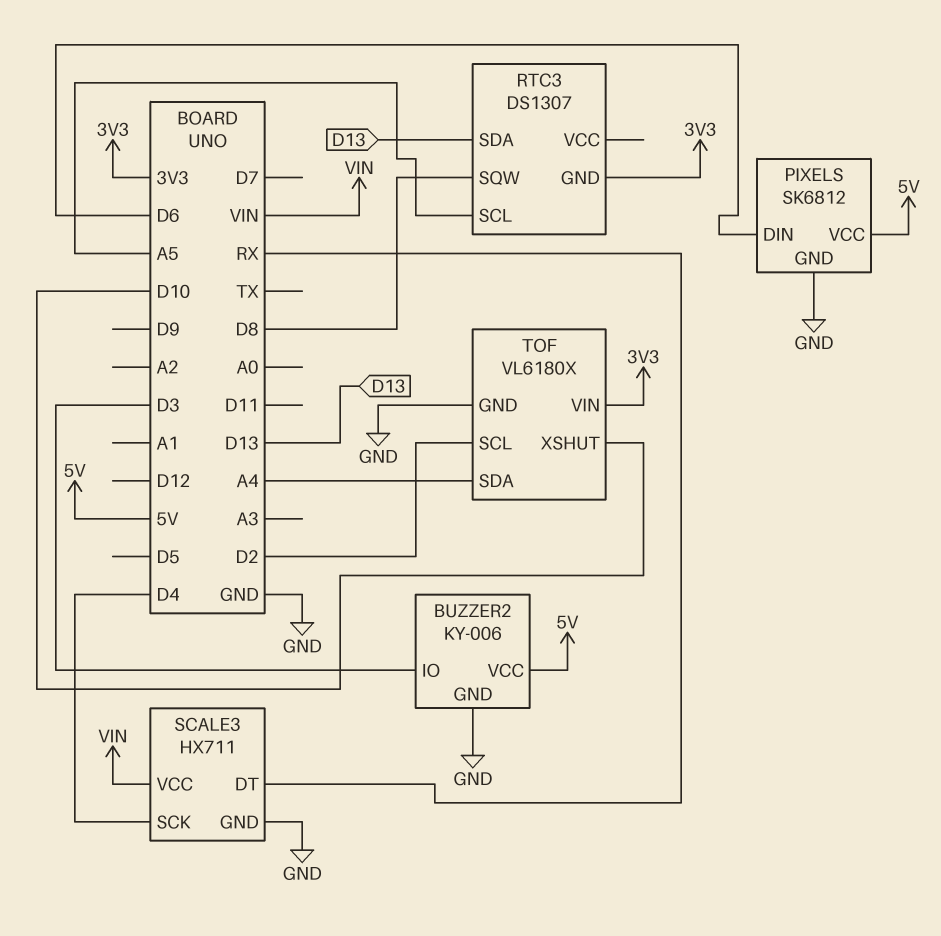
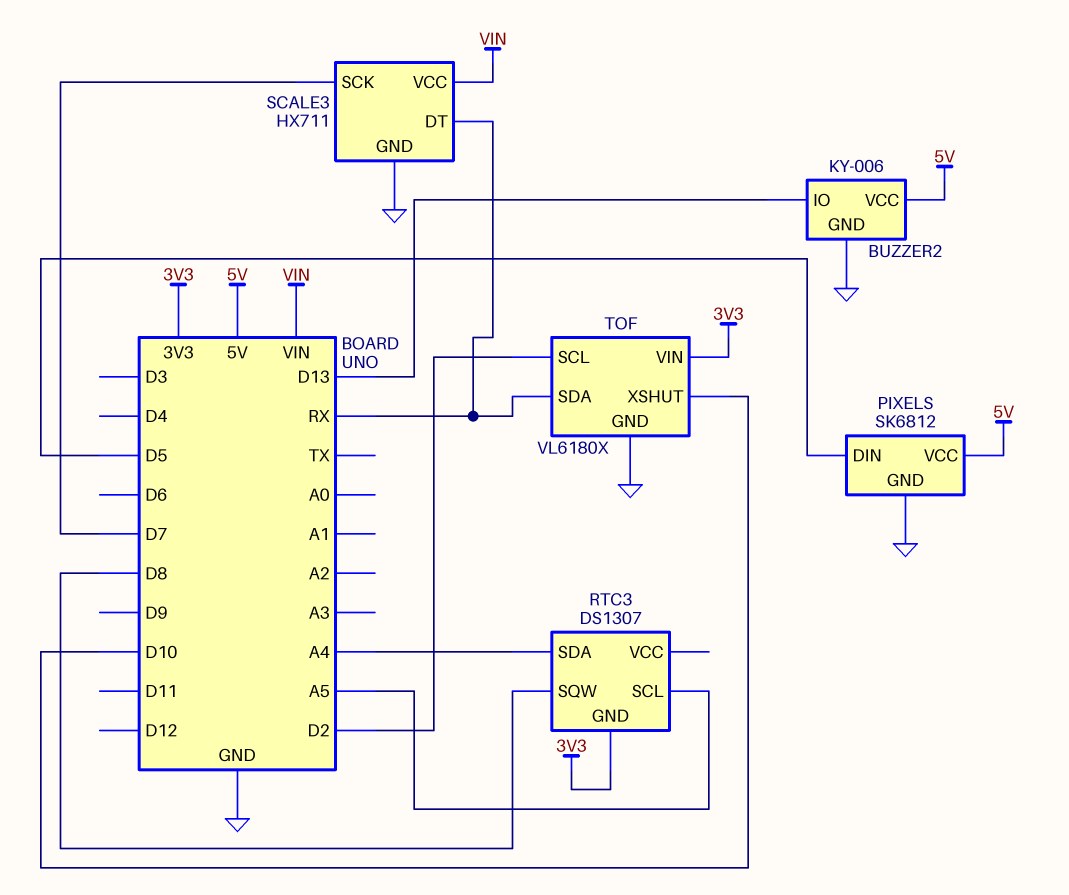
BUZZER2 pin IO: D3 -> D13
PIXELS pin DIN: D6 -> D5
RTC3 pin SDA: D13 -> A4
SCALE3 pin SCK: D4 -> D7
TOF pin SDA: A4 -> RX

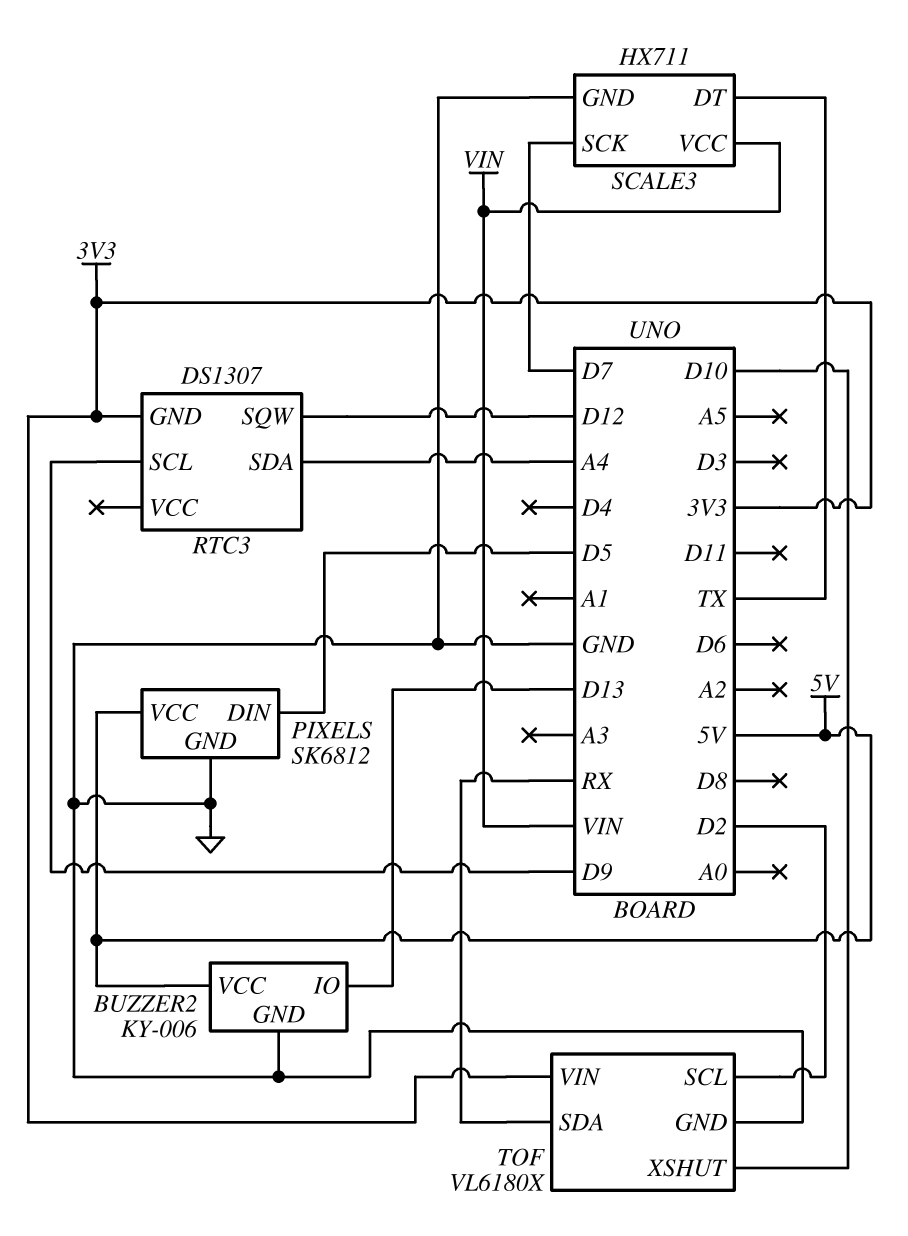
RTC3 pin SCL: A5 -> D9
RTC3 pin SQW: D8 -> D12
SCALE3 pin DT: RX -> TX

